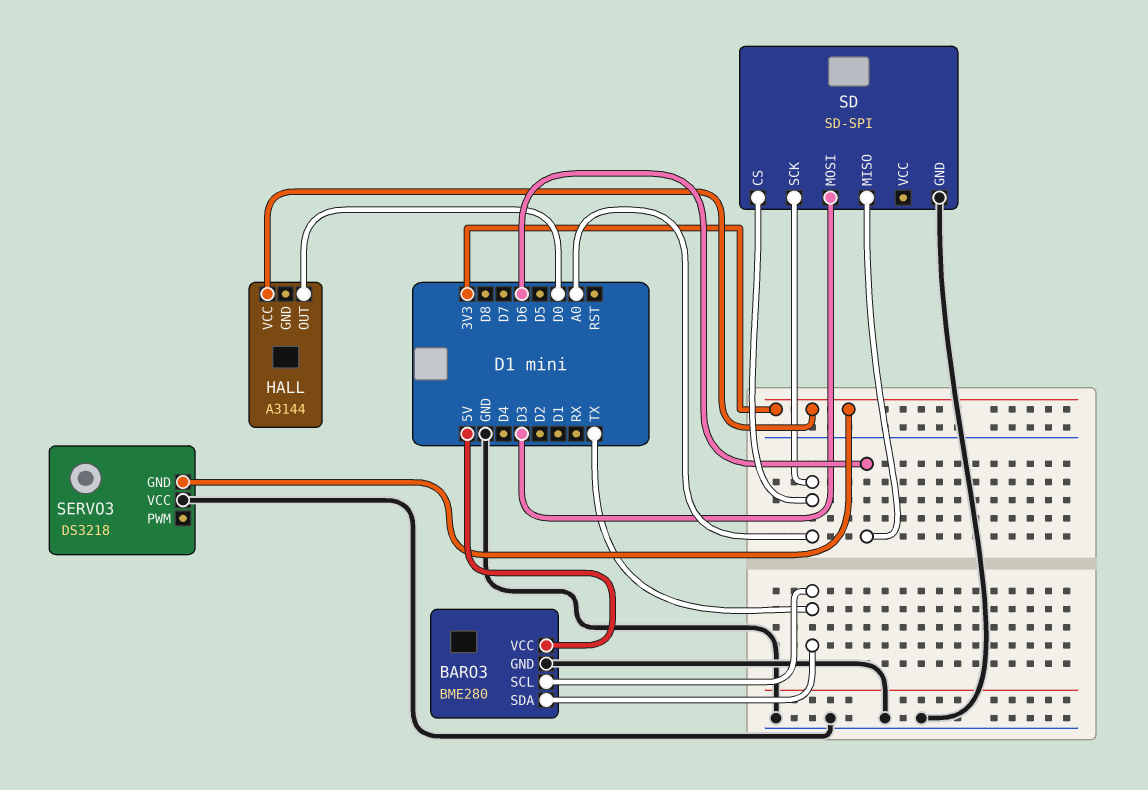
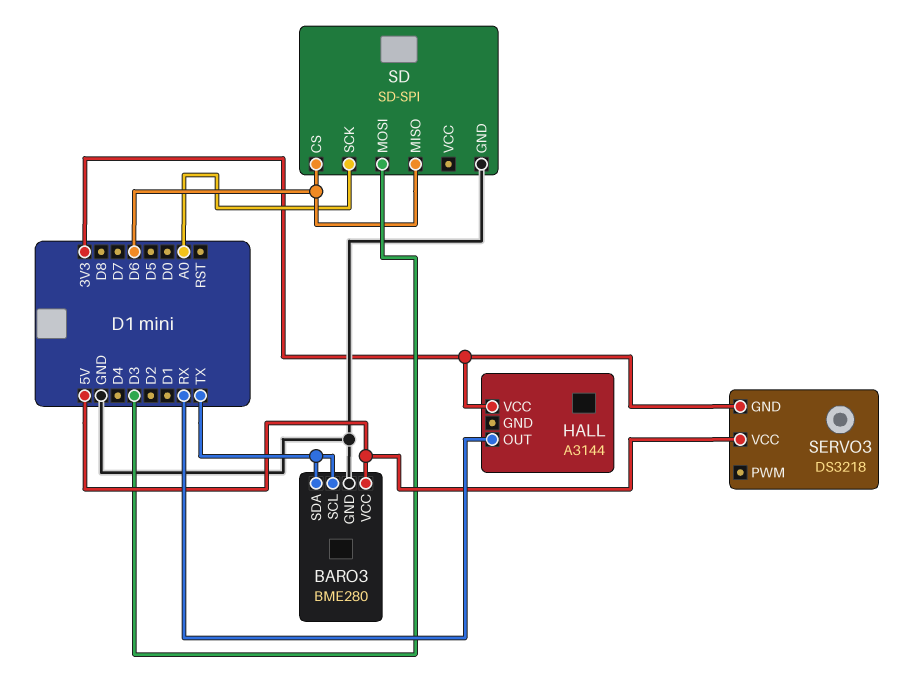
HALL pin OUT: D0 -> RX
SD pin CS: A0 -> D6
SERVO3 pin VCC: GND -> 5V

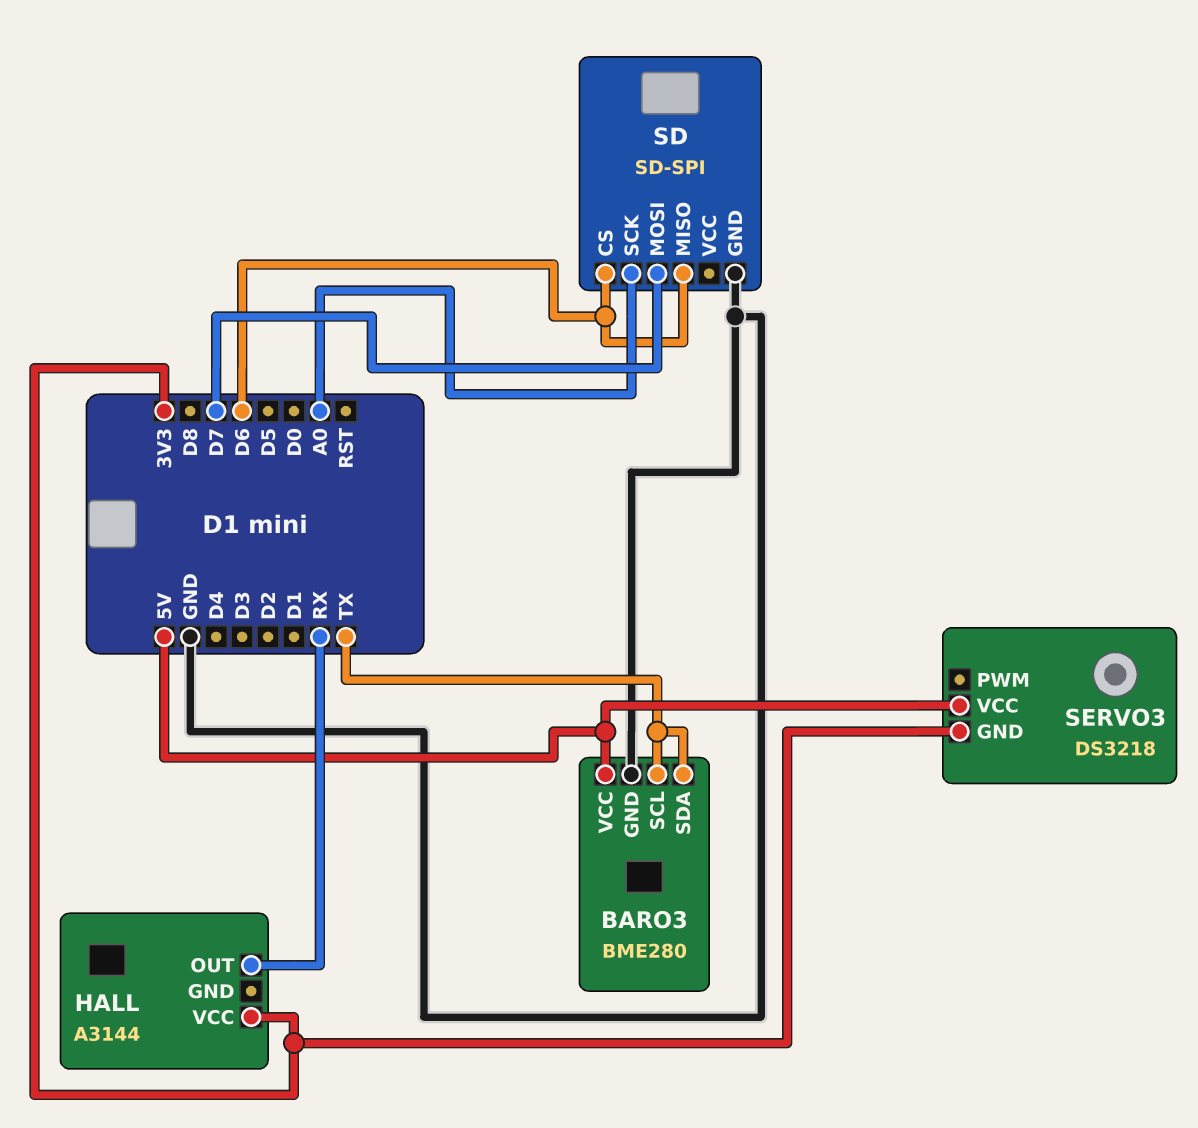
SD pin MOSI: D3 -> D7

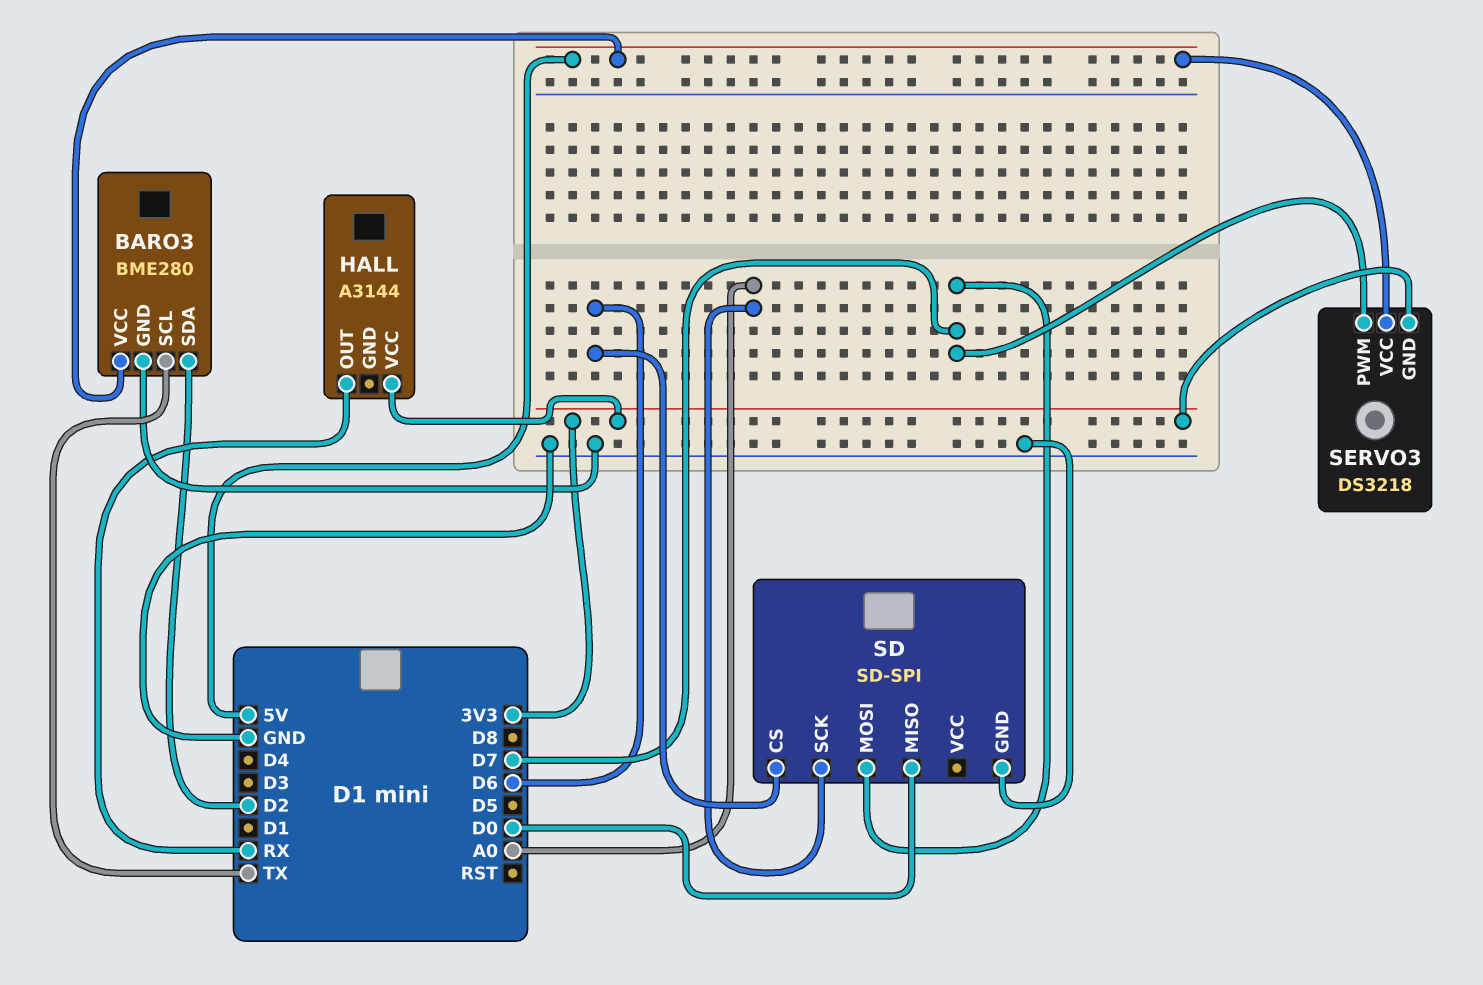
BARO3 pin SDA: TX -> D2
SD pin MISO: D6 -> D0
SERVO3 pin PWM: none -> D7

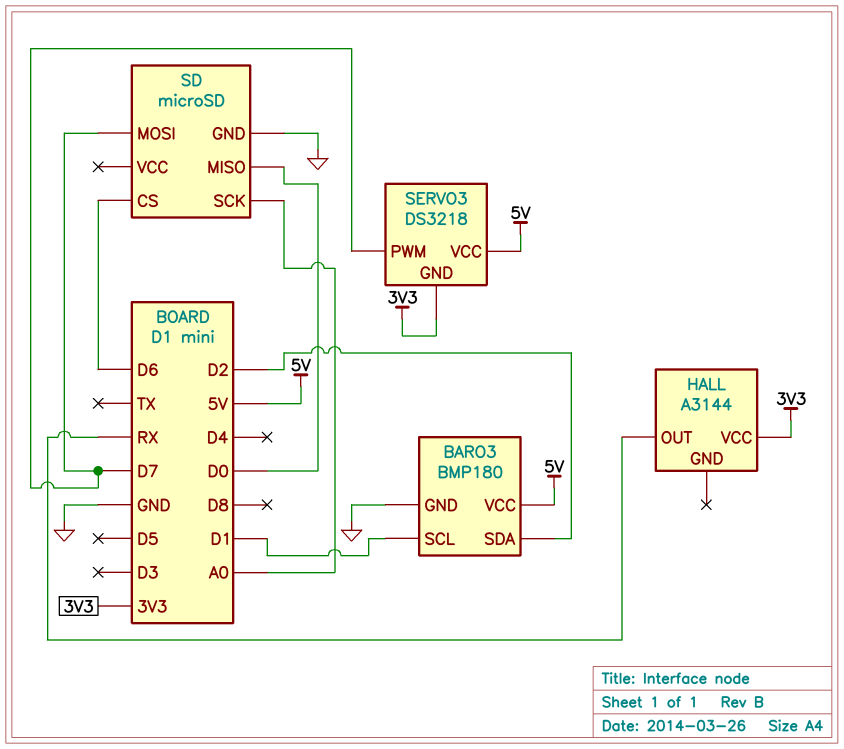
BARO3: BME280 -> BMP180
BARO3 pin SCL: TX -> D1
SD: SD-SPI -> microSD

